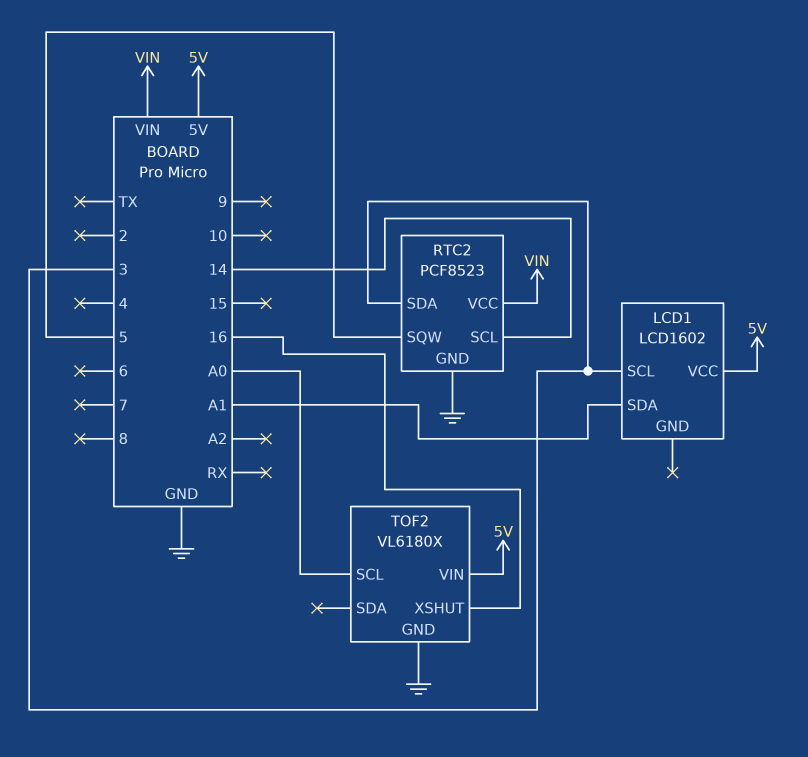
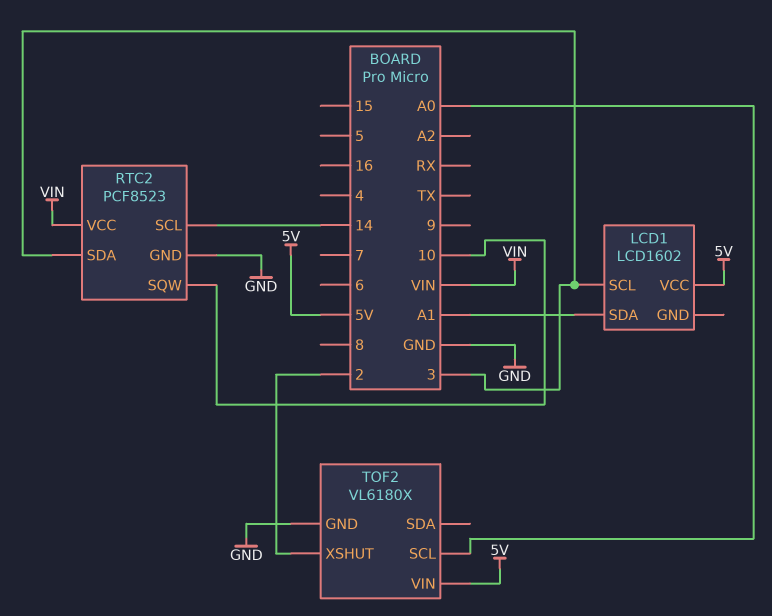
RTC2 pin SQW: 5 -> 10
TOF2 pin XSHUT: 16 -> 2

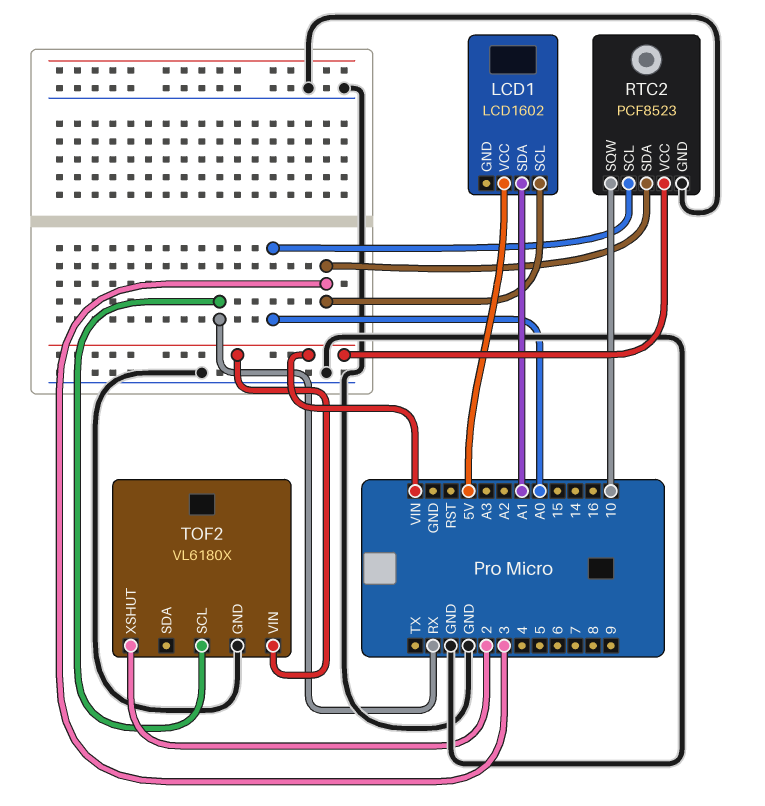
RTC2 pin SCL: 14 -> A0
TOF2 pin SCL: A0 -> RX
TOF2 pin VIN: 5V -> VIN

